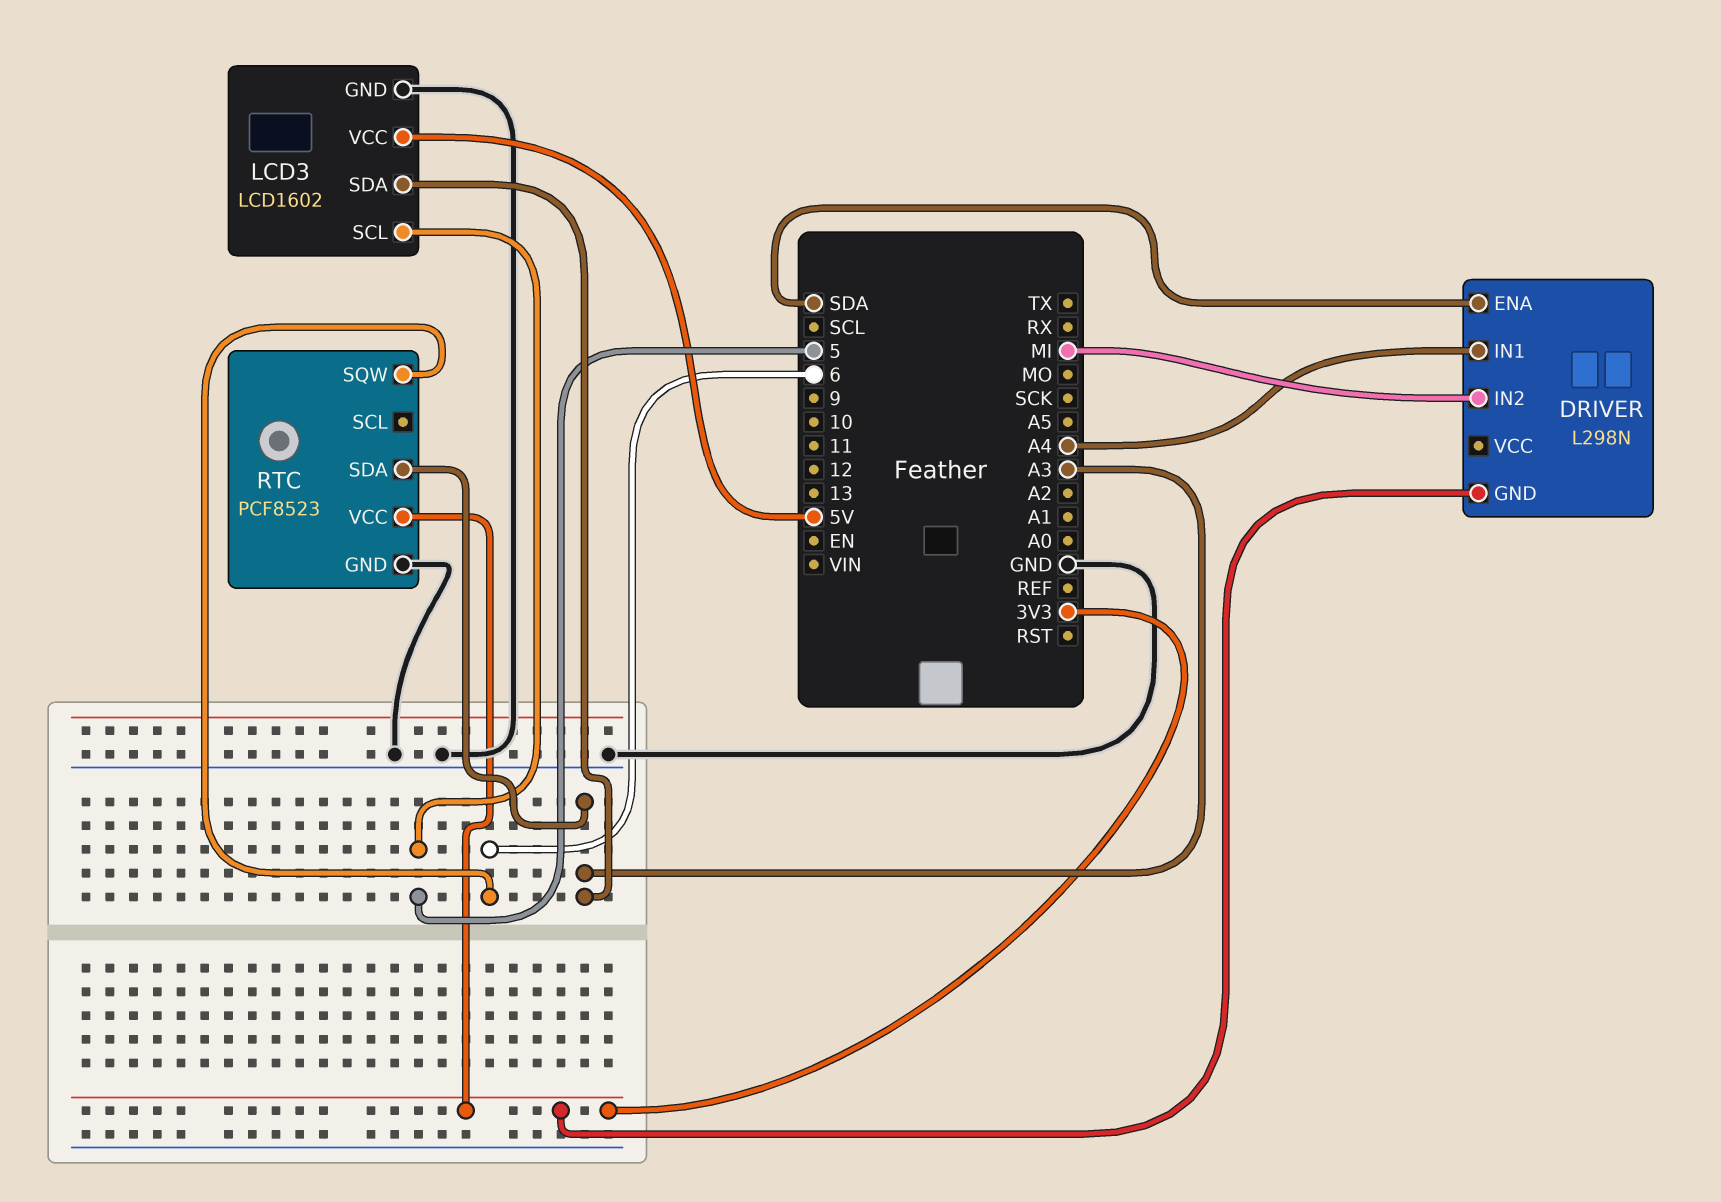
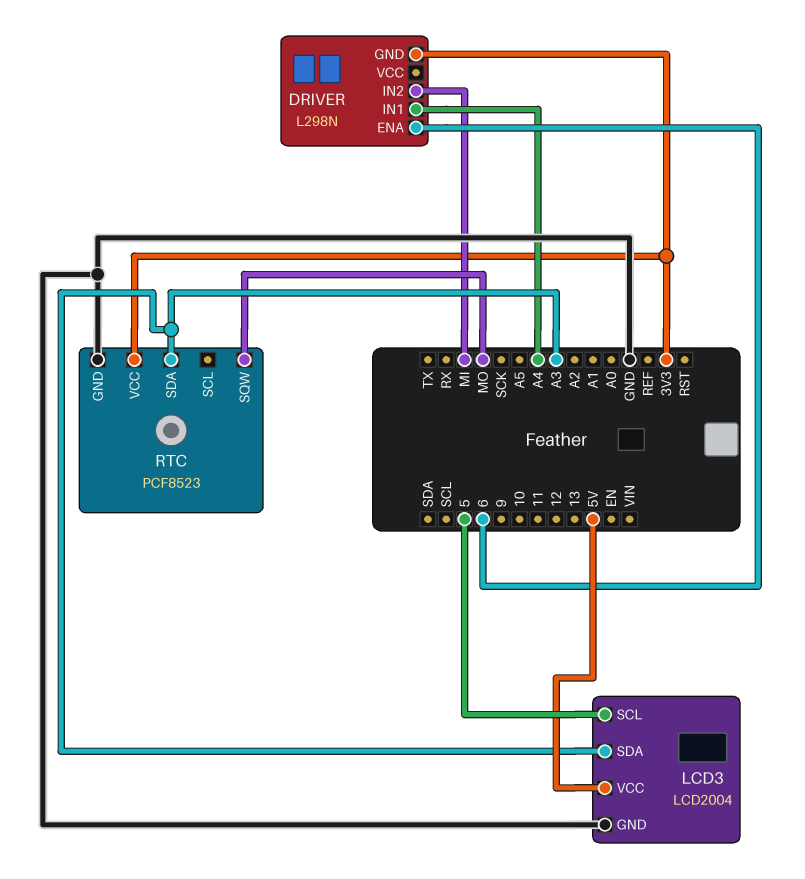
DRIVER pin ENA: SDA -> 6
LCD3: LCD1602 -> LCD2004
RTC pin SQW: 6 -> MO

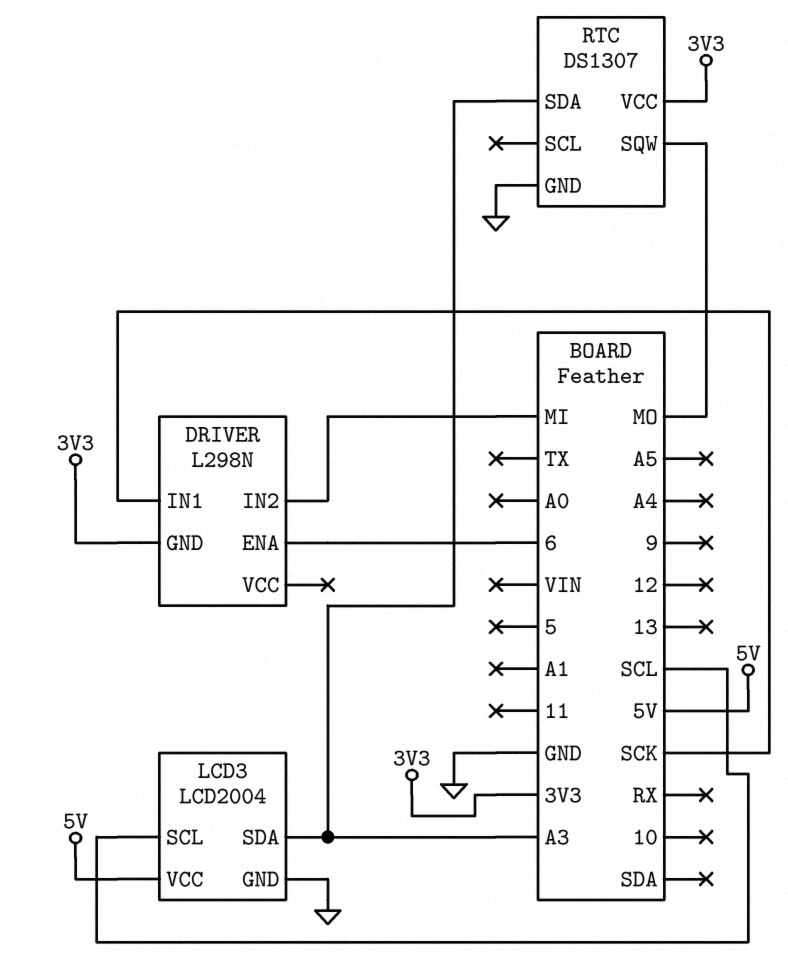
DRIVER pin IN1: A4 -> SCK
LCD3 pin SCL: 5 -> SCL
RTC: PCF8523 -> DS1307

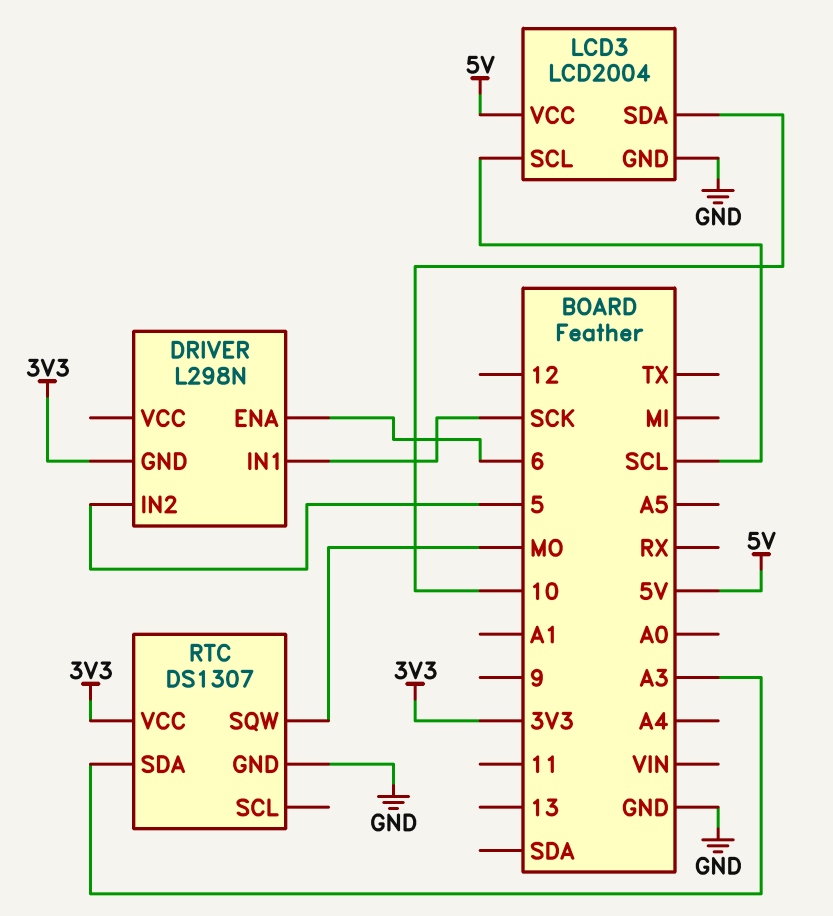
DRIVER pin IN2: MI -> 5
LCD3 pin SDA: A3 -> 10

